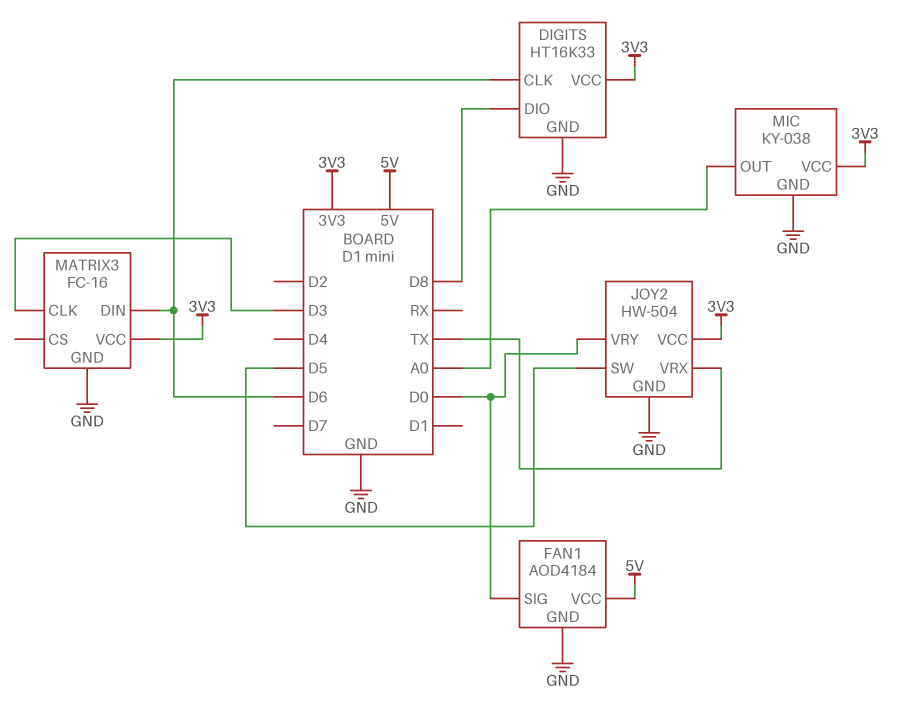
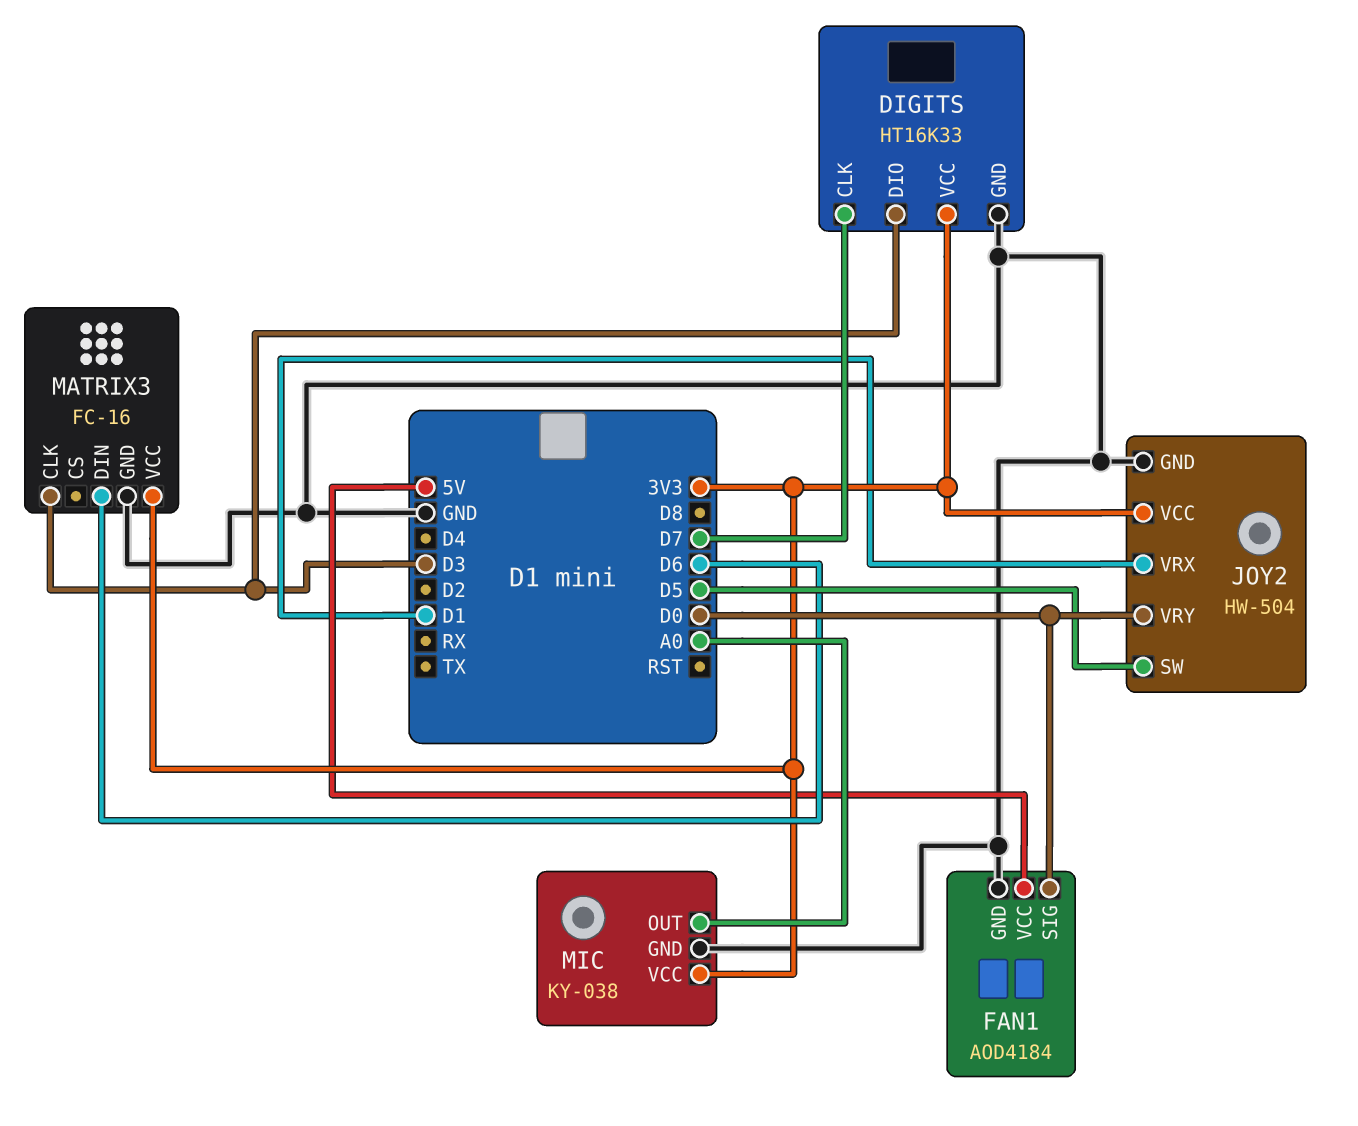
DIGITS pin CLK: D6 -> D7
DIGITS pin DIO: D8 -> D3
JOY2 pin VRX: TX -> D1

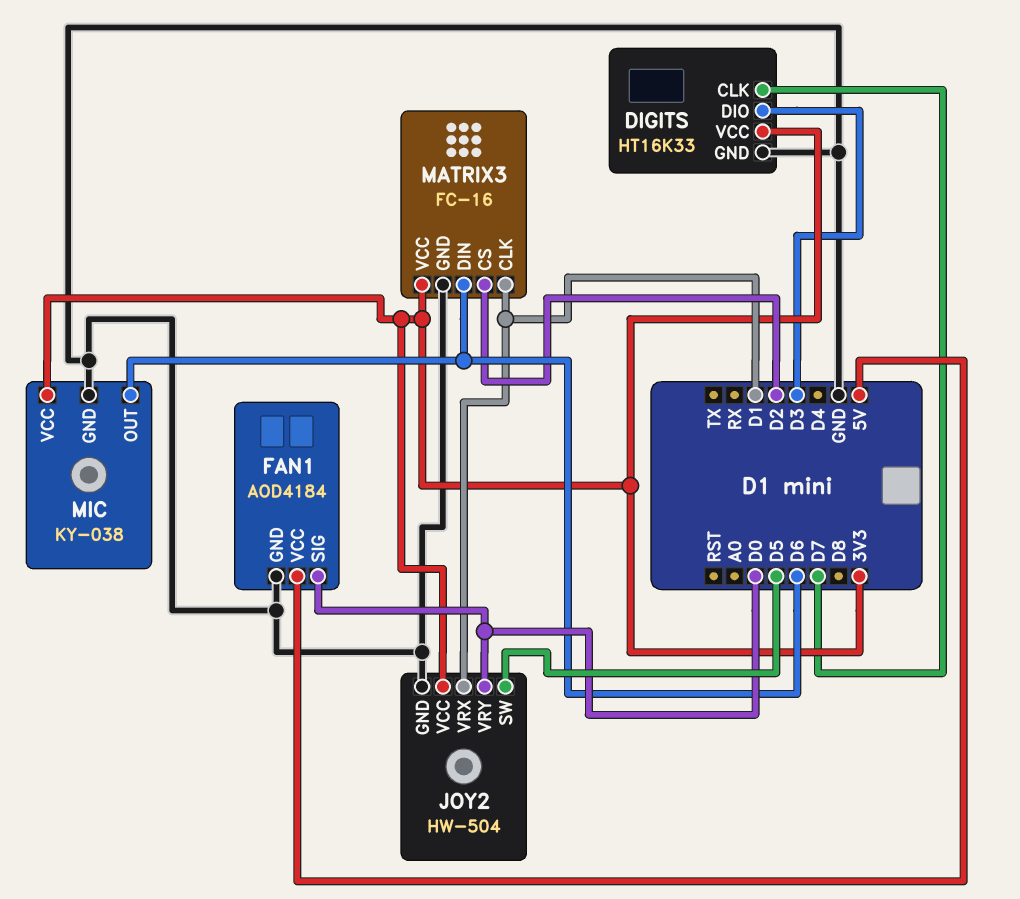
MATRIX3 pin CLK: D3 -> D1
MATRIX3 pin CS: none -> D2
MIC pin OUT: A0 -> D6

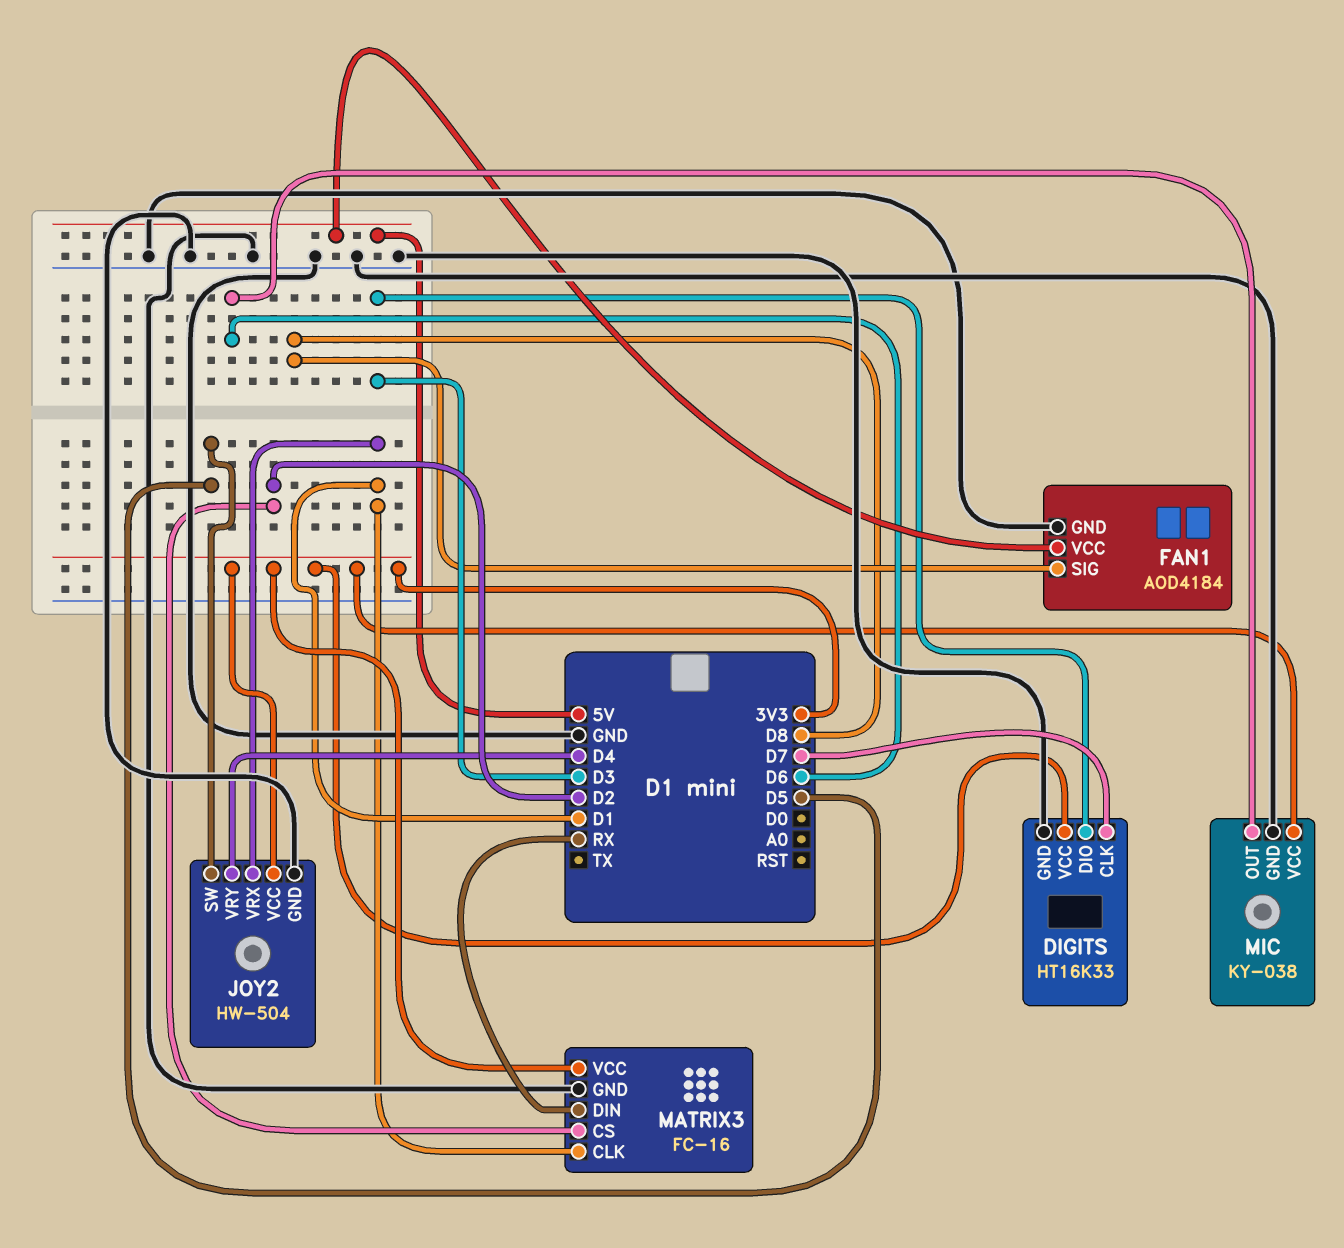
FAN1 pin SIG: D0 -> D8
JOY2 pin VRY: D0 -> D4
MATRIX3 pin DIN: D6 -> RX

